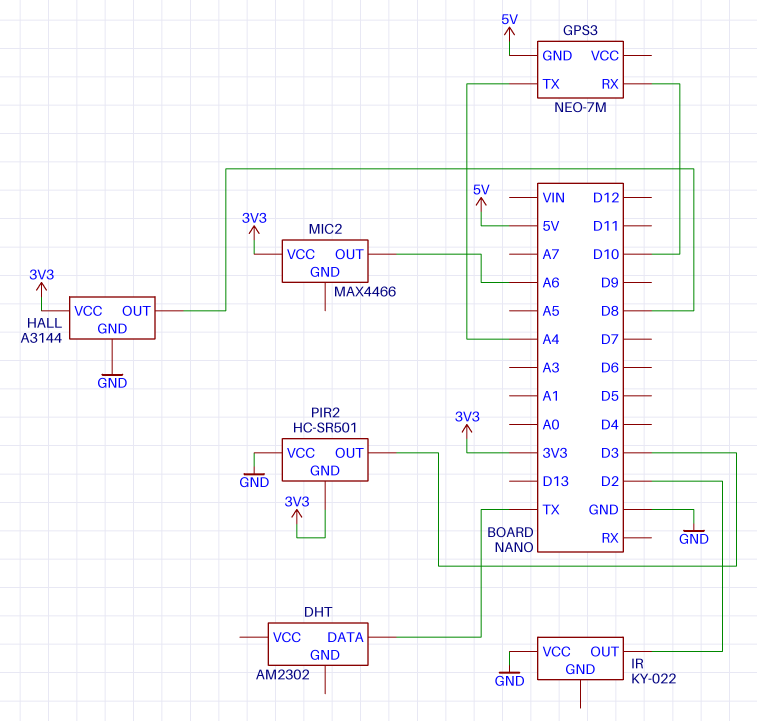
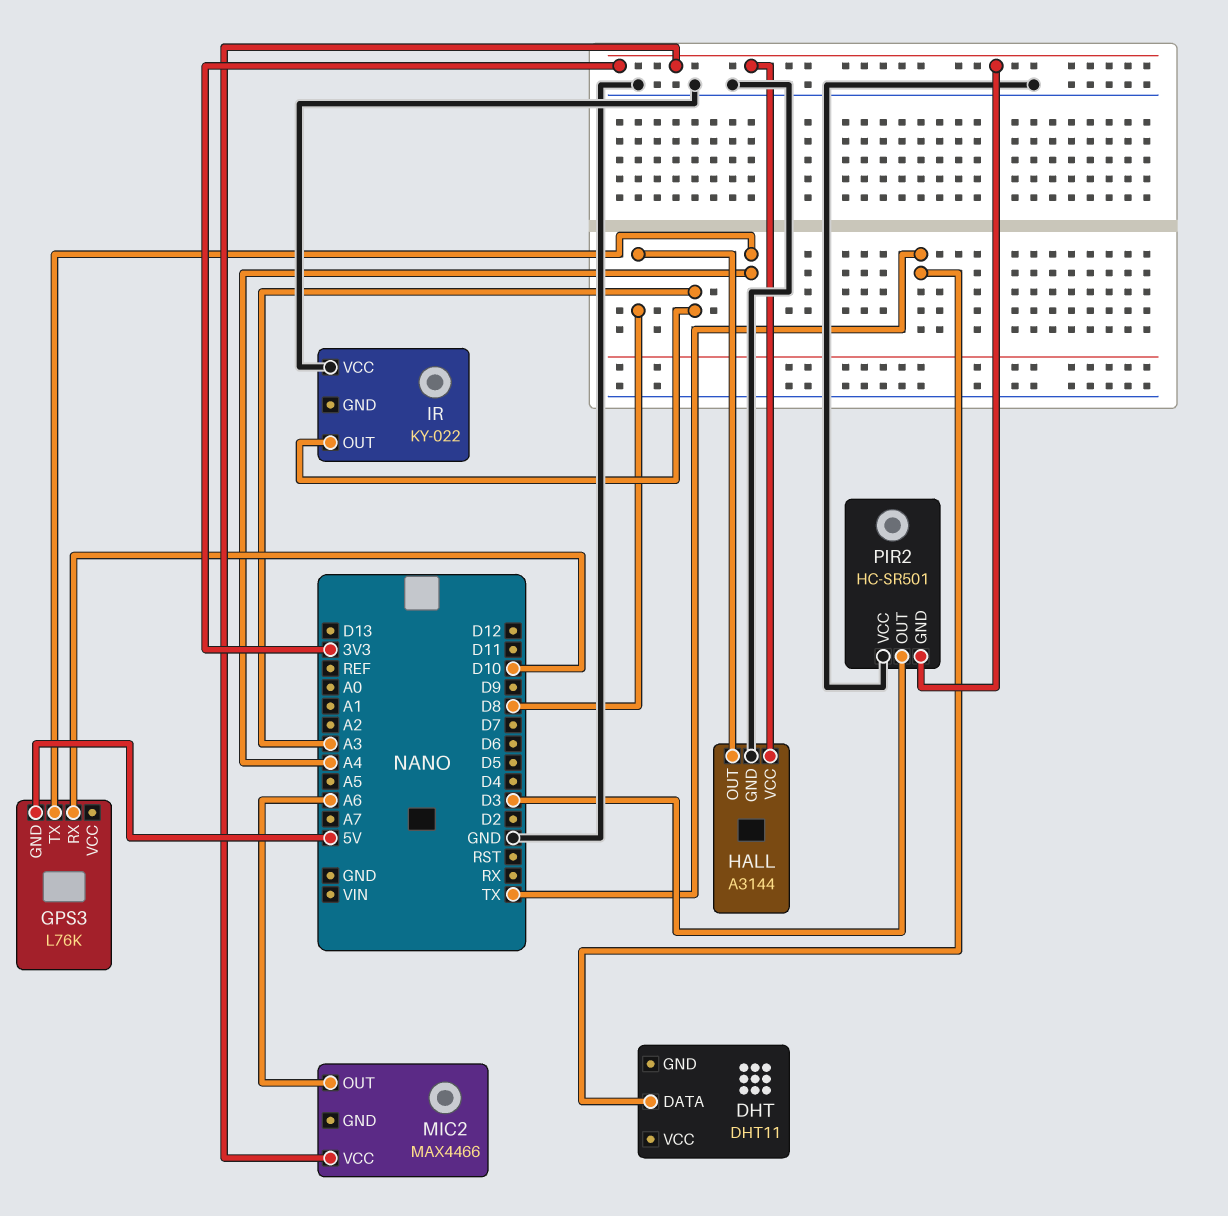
DHT: AM2302 -> DHT11
GPS3: NEO-7M -> L76K
IR pin OUT: D2 -> A3

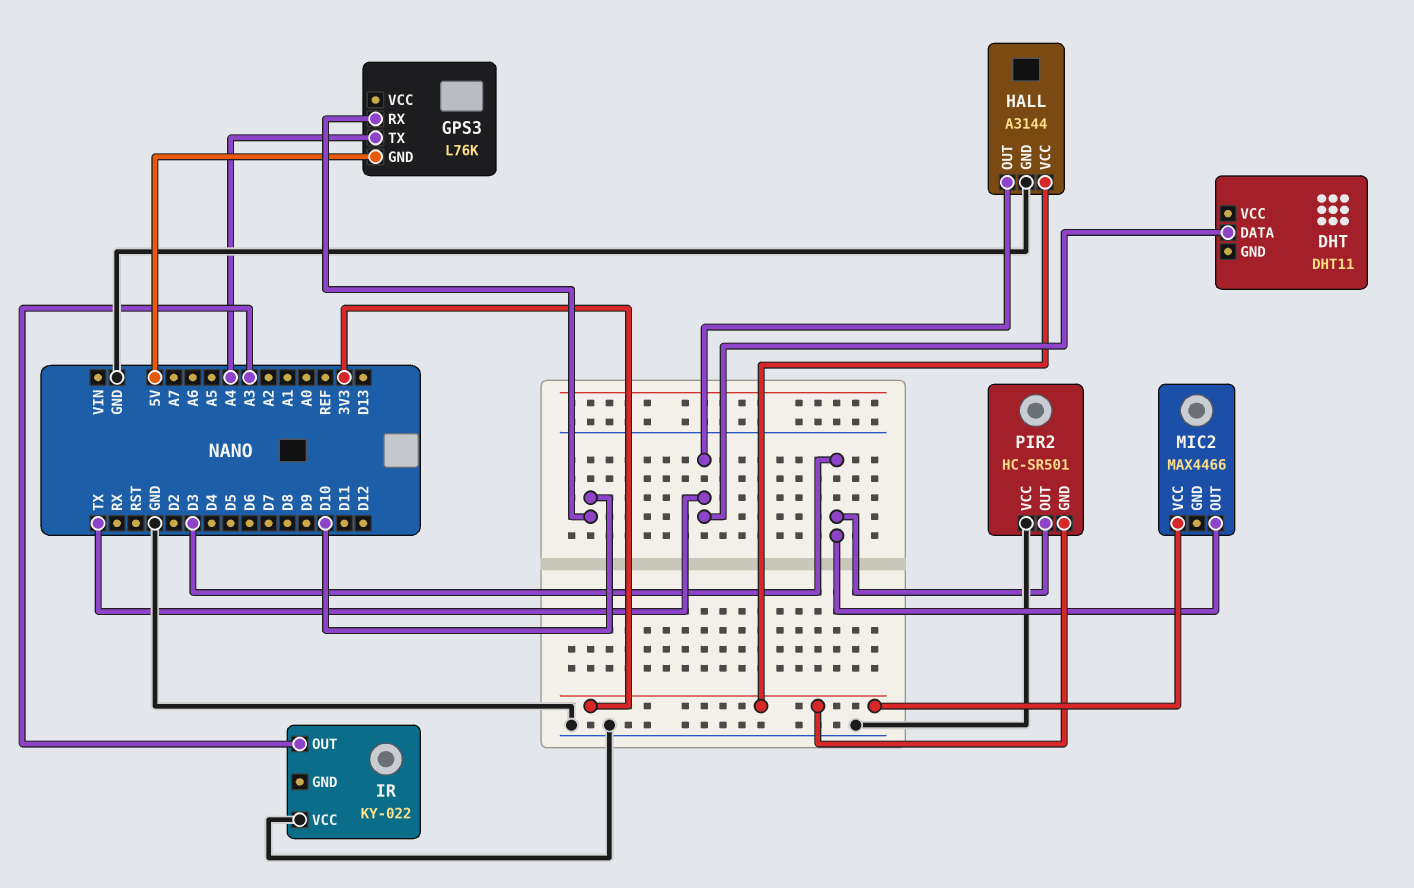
HALL pin OUT: D8 -> TX
MIC2 pin OUT: A6 -> D3

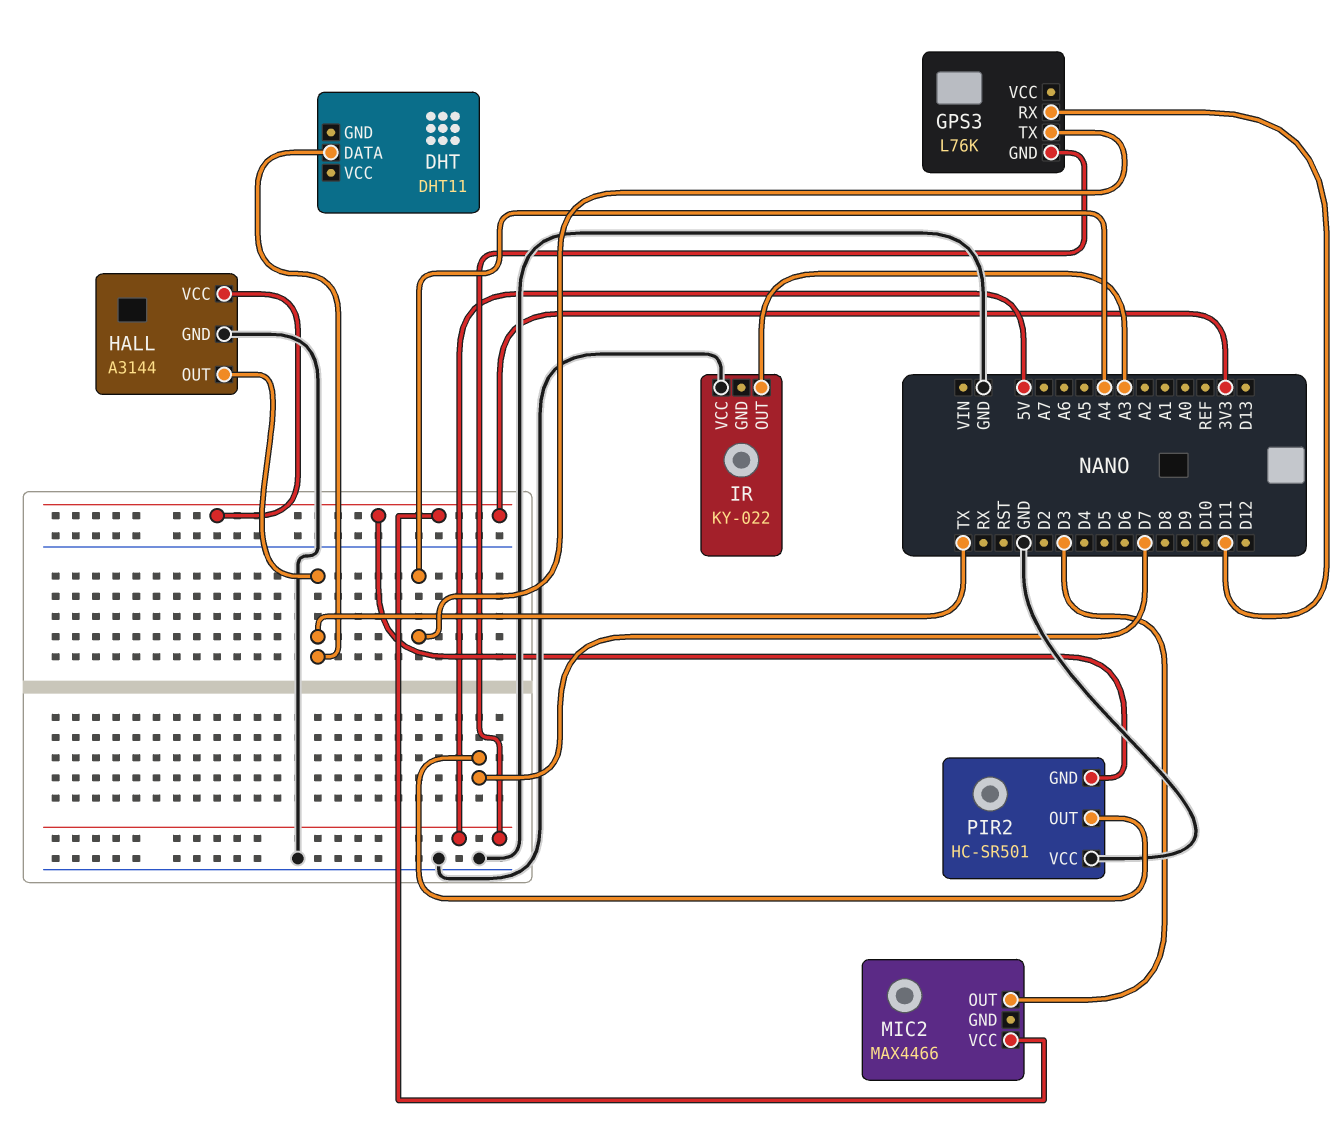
GPS3 pin RX: D10 -> D11
PIR2 pin OUT: D3 -> D7

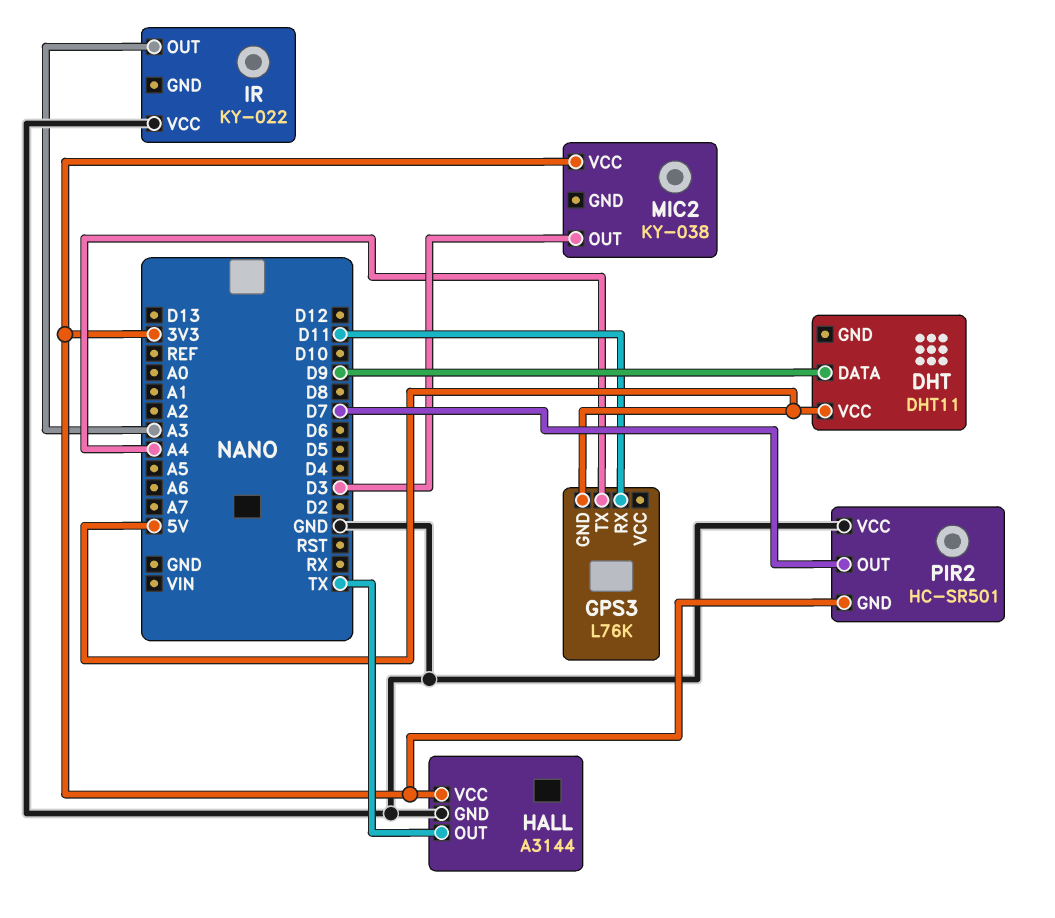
DHT pin DATA: TX -> D9
DHT pin VCC: none -> 5V
MIC2: MAX4466 -> KY-038

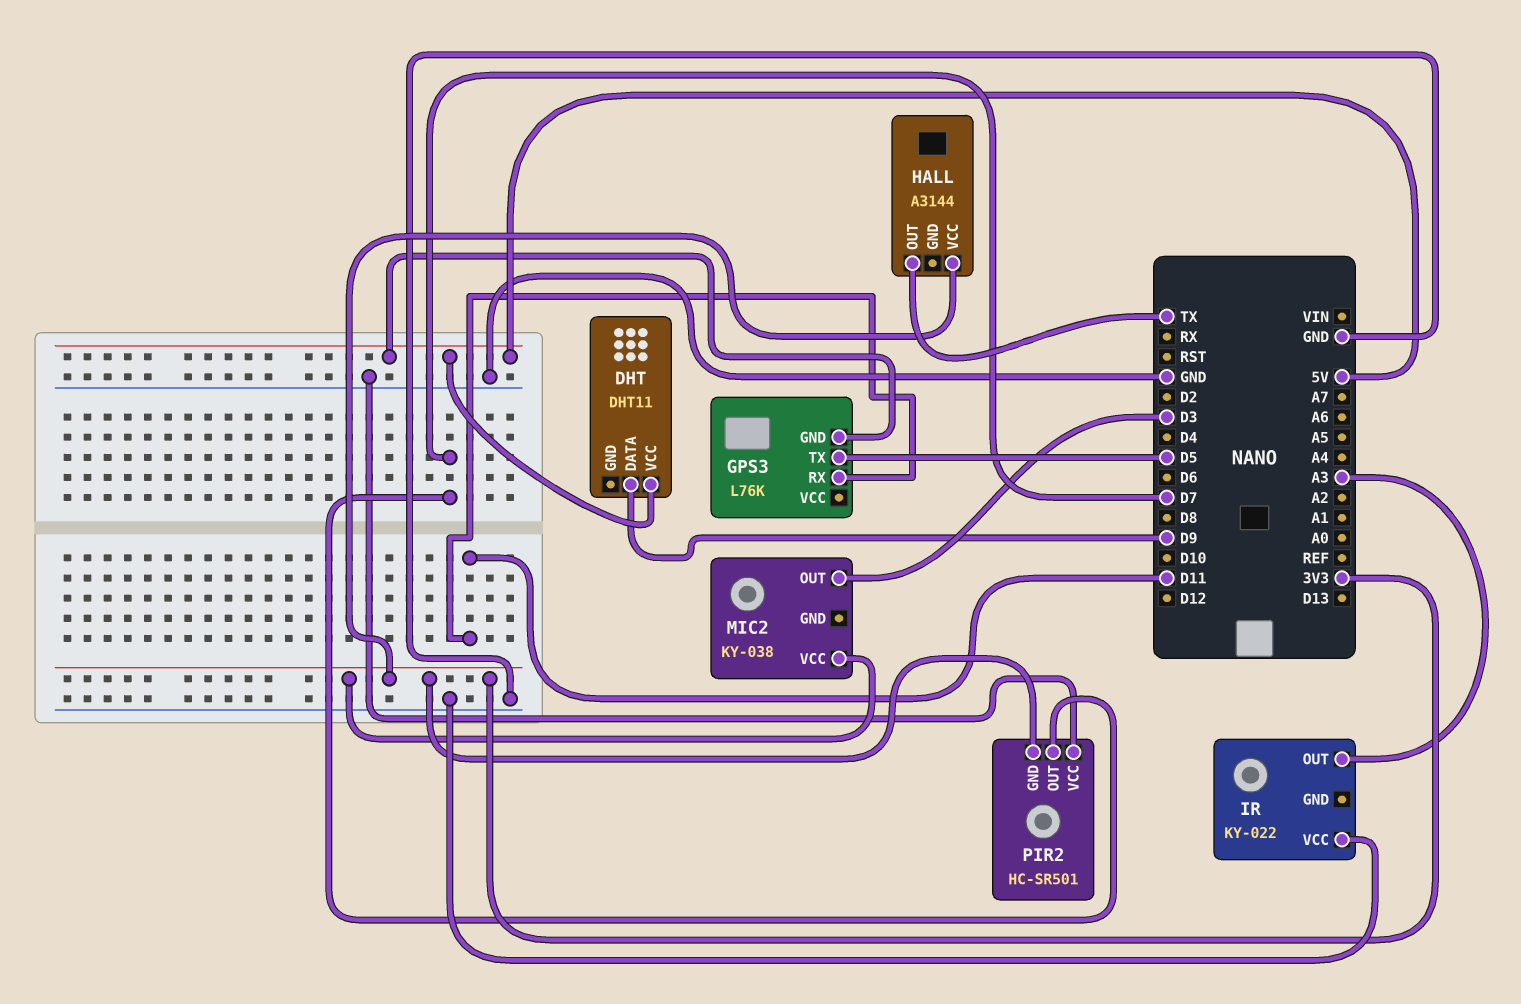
GPS3 pin TX: A4 -> D5
HALL pin GND: GND -> none

